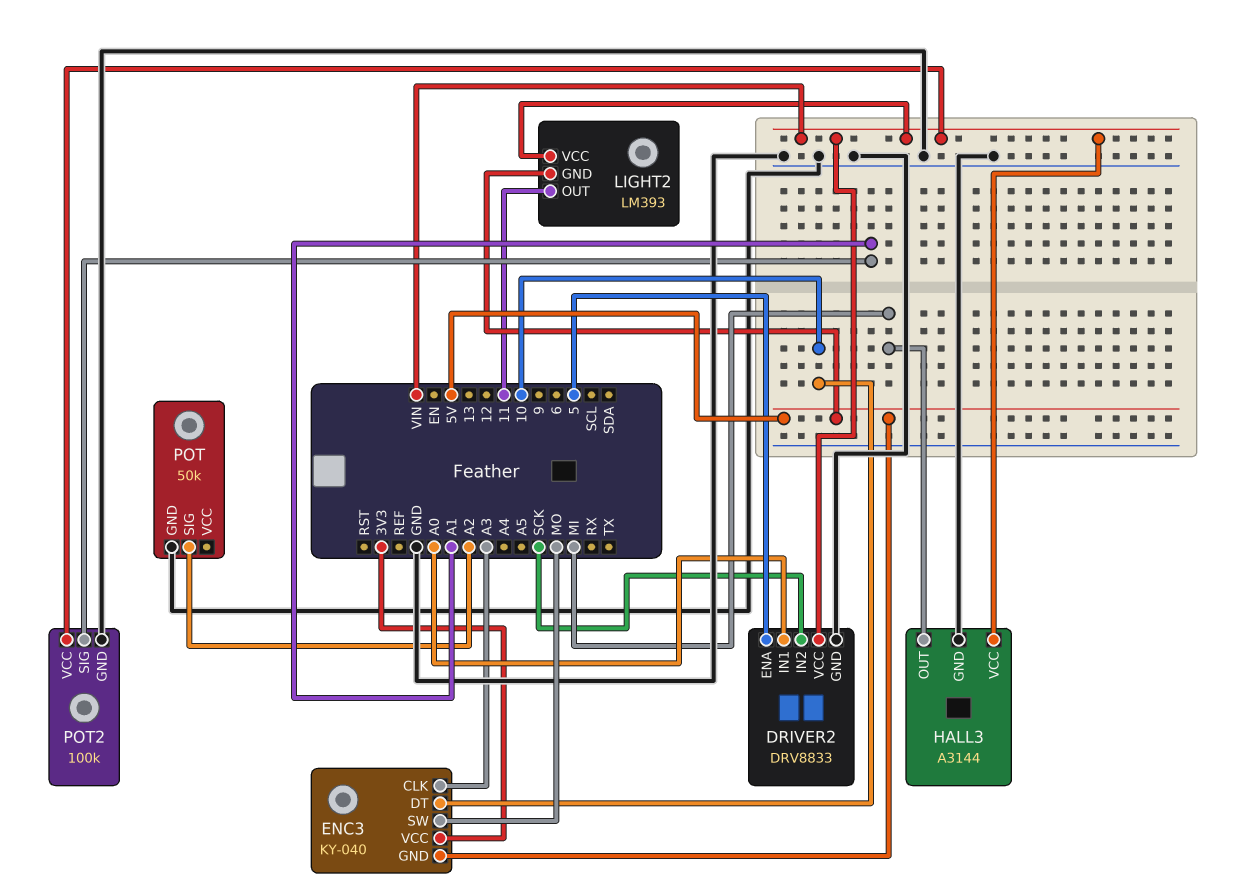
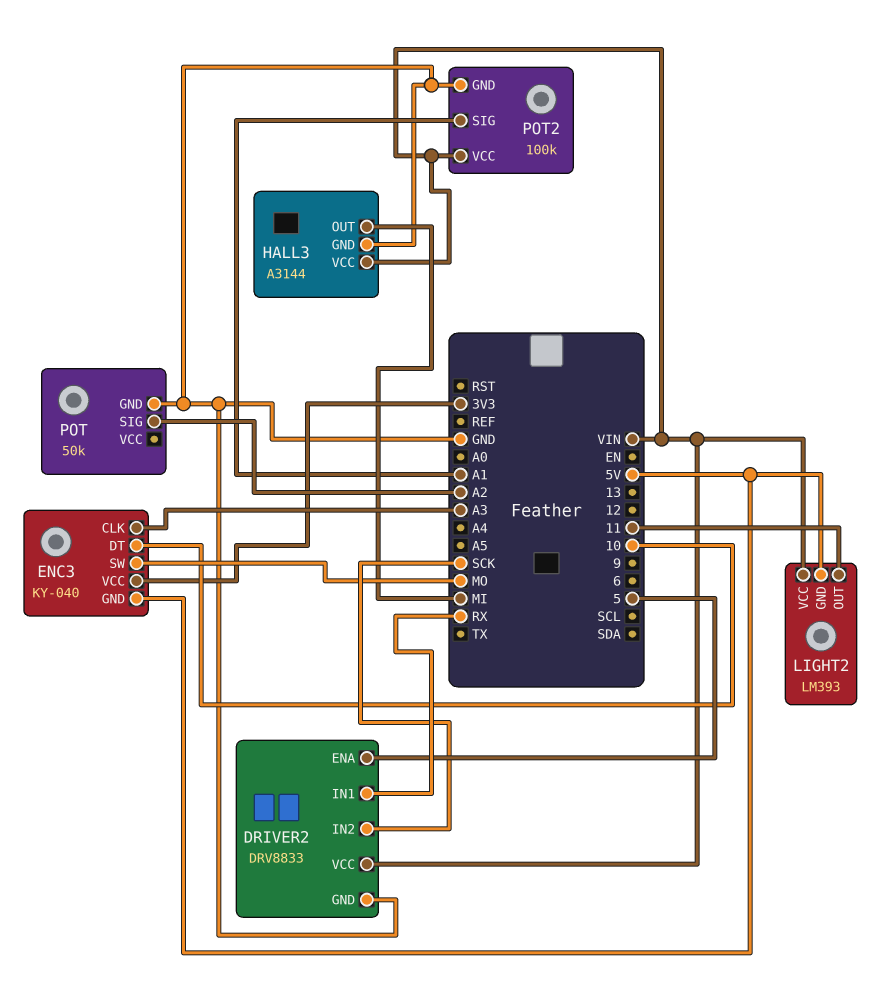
DRIVER2 pin IN1: A0 -> RX

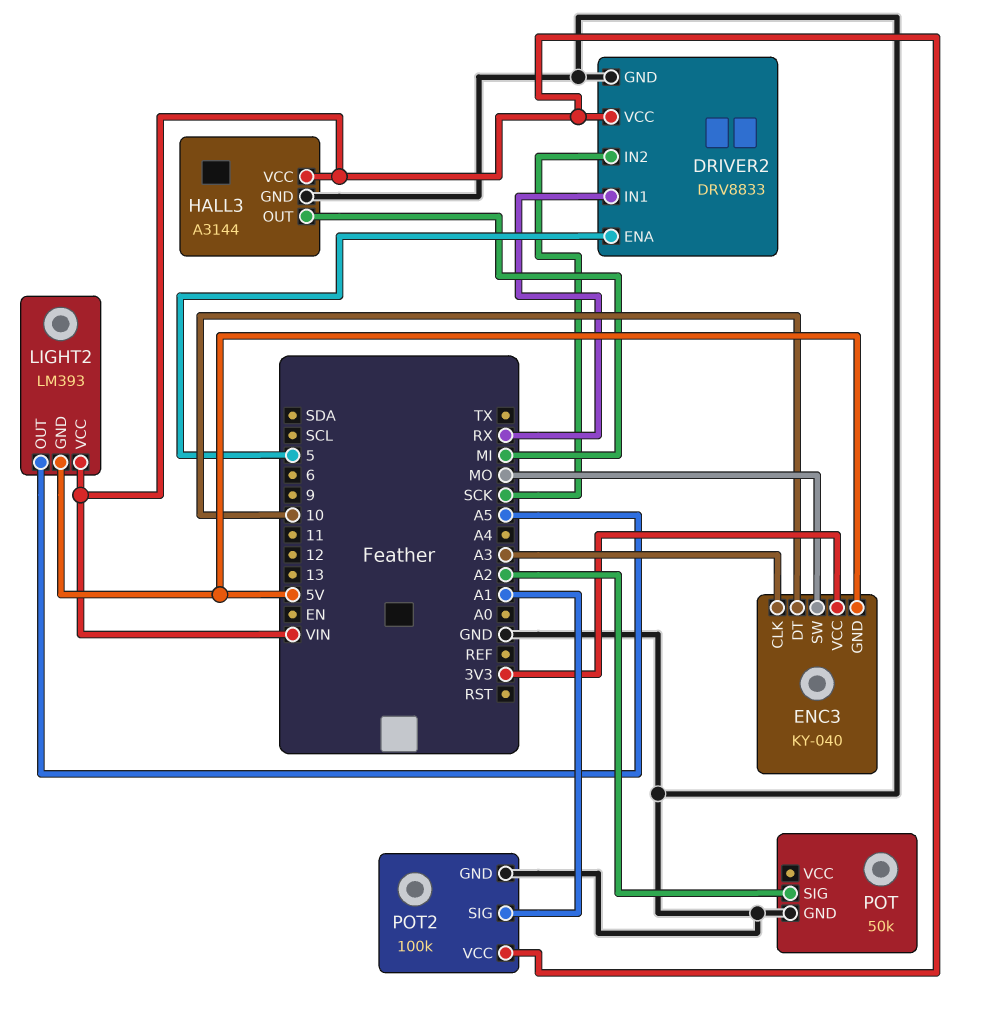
LIGHT2 pin OUT: 11 -> A5

